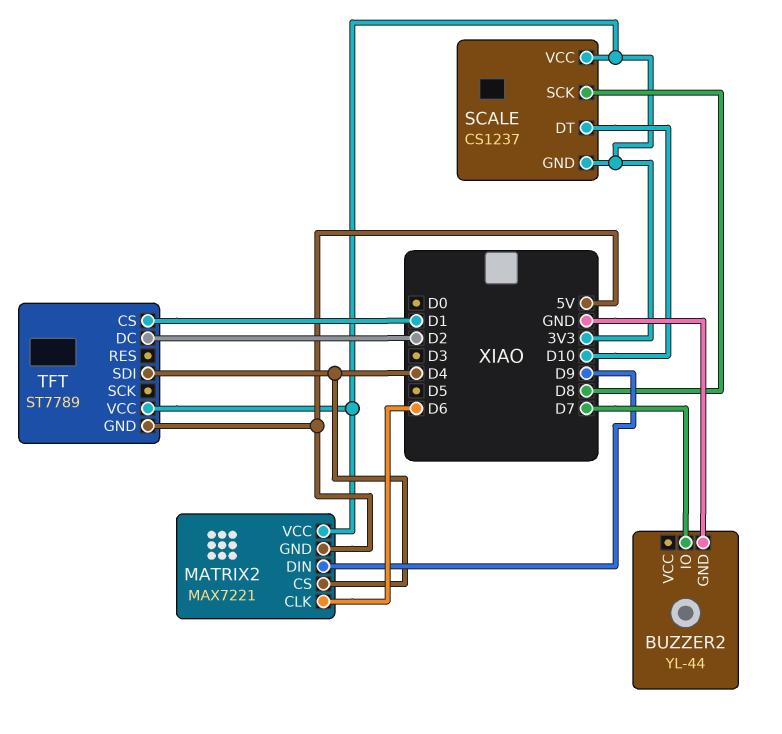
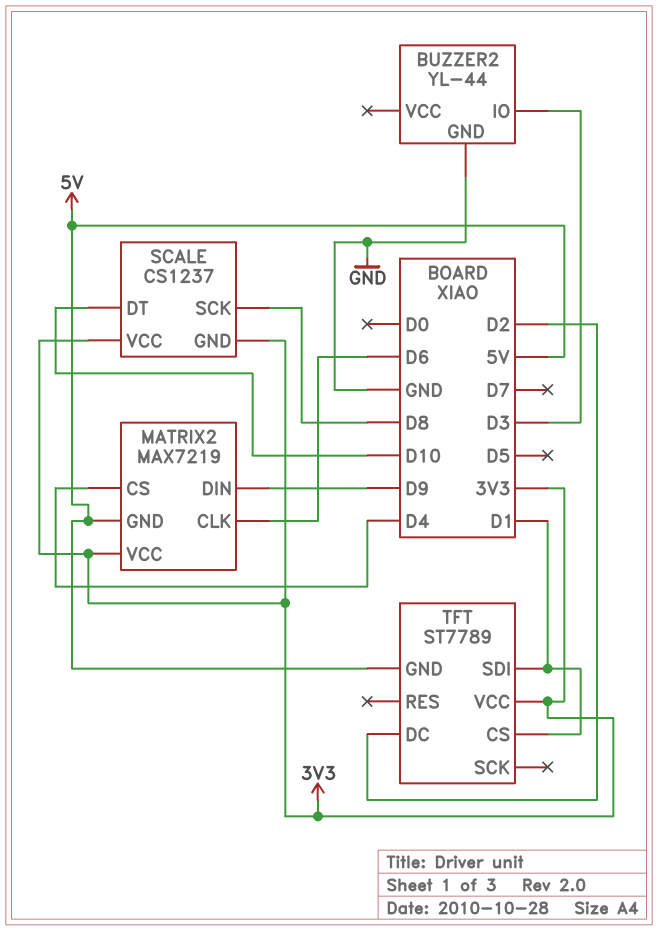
BUZZER2 pin IO: D7 -> D3
MATRIX2: MAX7221 -> MAX7219
TFT pin SDI: D4 -> D1

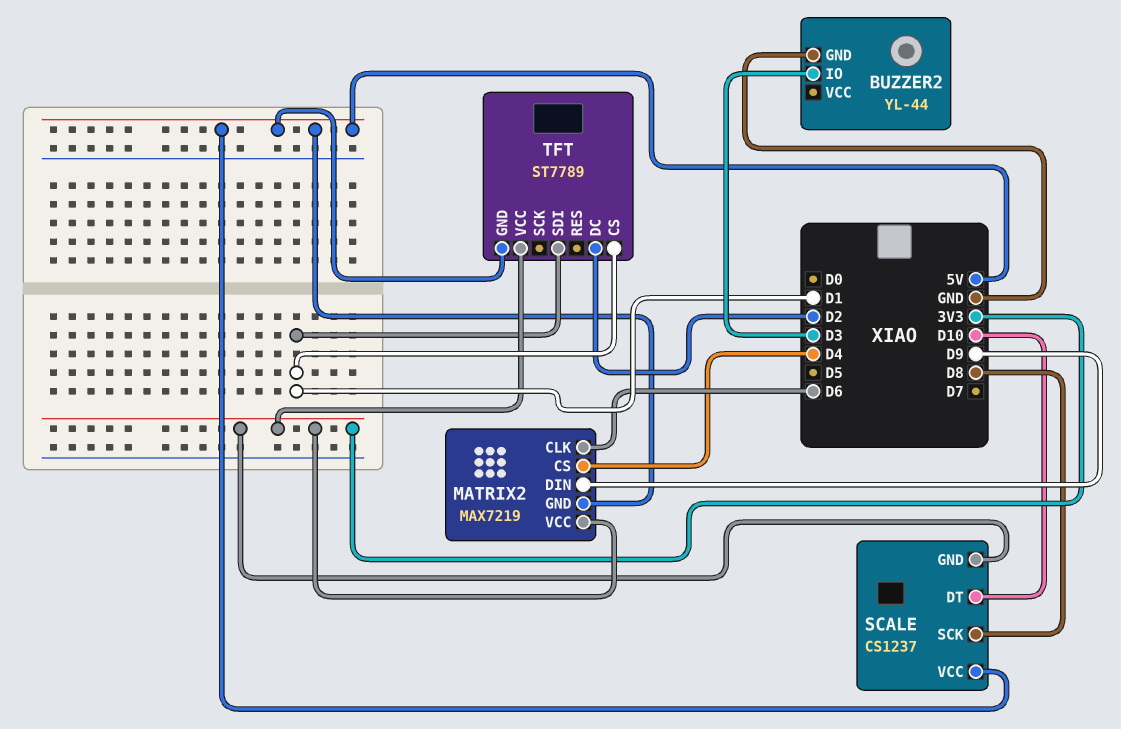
SCALE pin VCC: 3V3 -> 5V

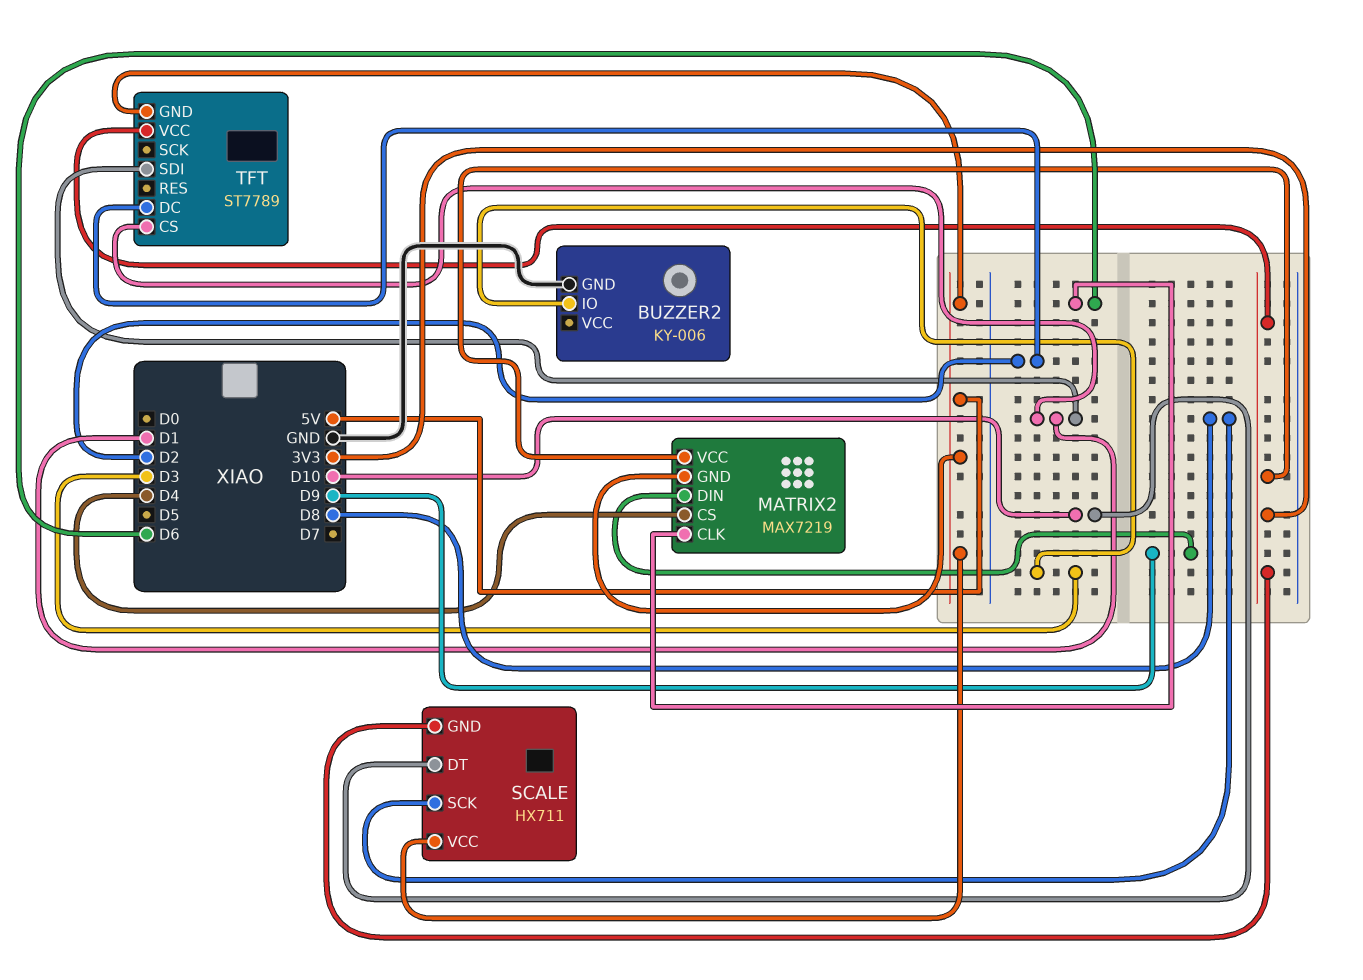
BUZZER2: YL-44 -> KY-006
SCALE: CS1237 -> HX711

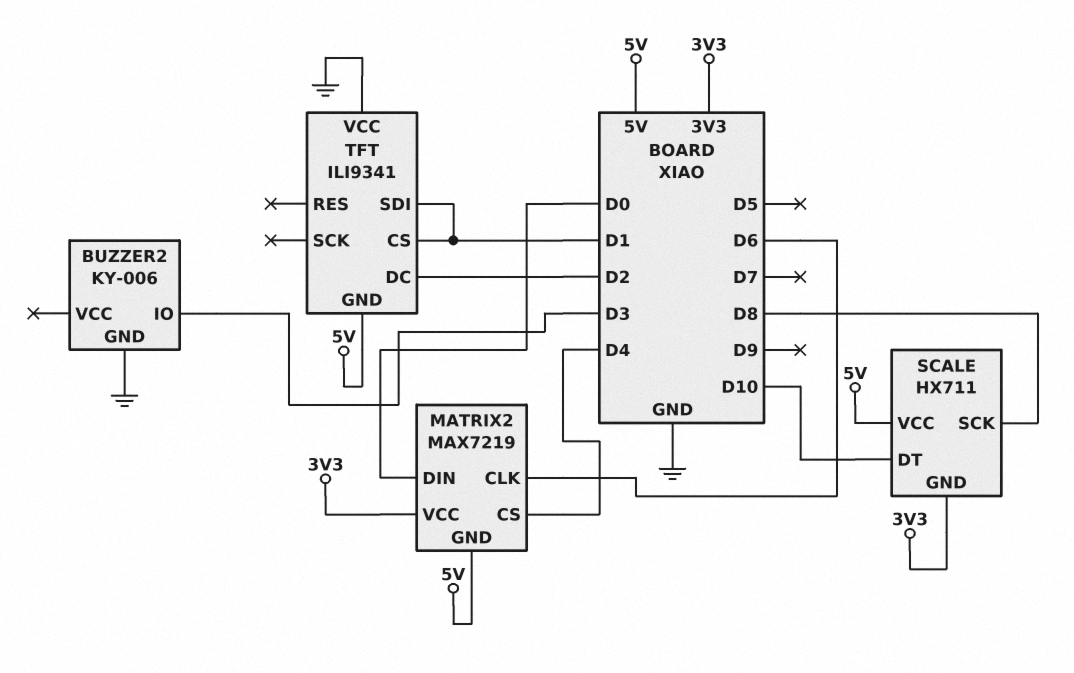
MATRIX2 pin DIN: D9 -> D0
TFT: ST7789 -> ILI9341
TFT pin VCC: 3V3 -> GND

